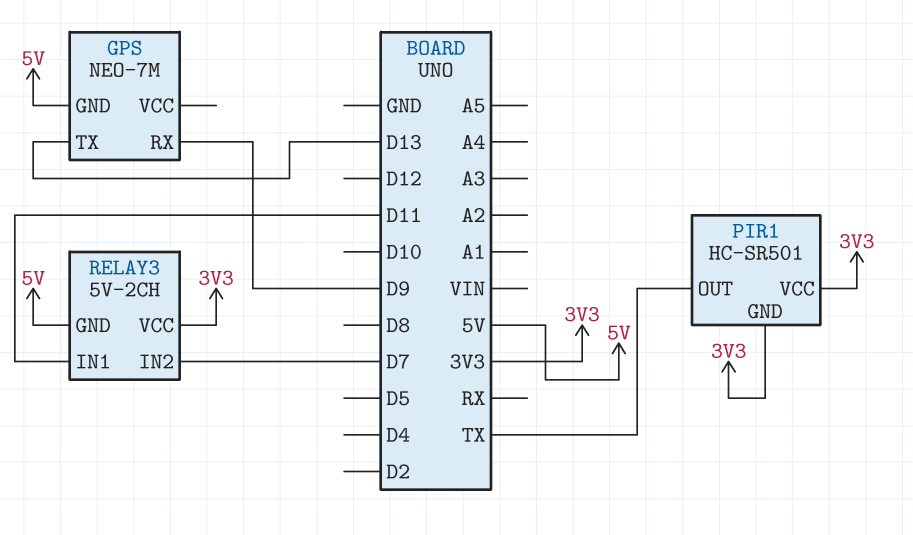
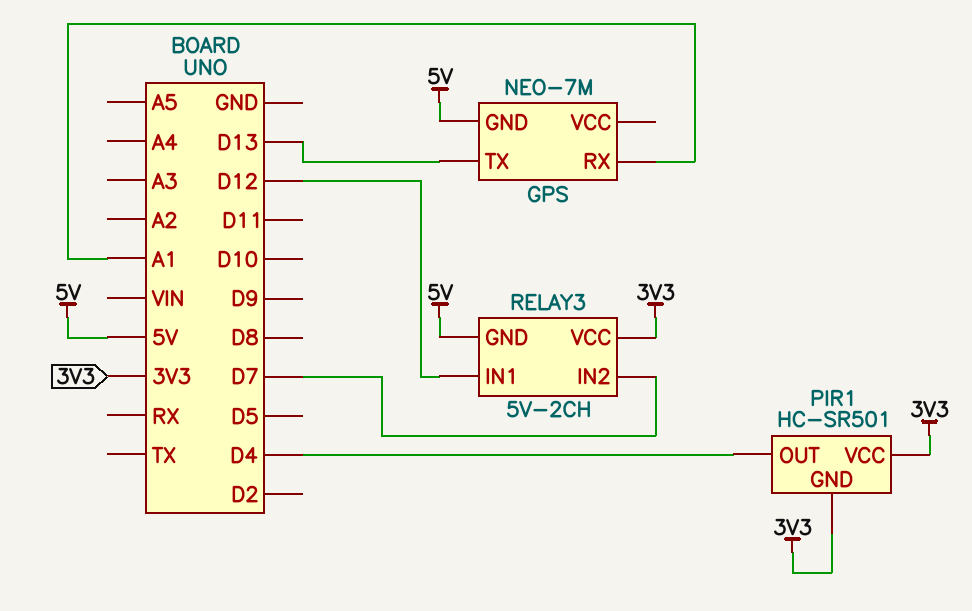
GPS pin RX: D9 -> A1
PIR1 pin OUT: TX -> D4
RELAY3 pin IN1: D11 -> D12

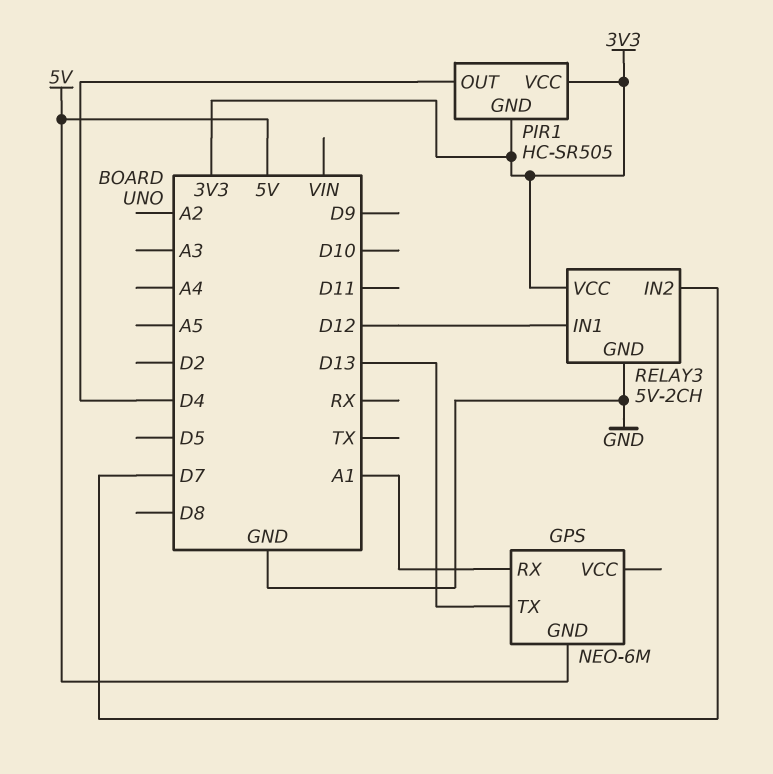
GPS: NEO-7M -> NEO-6M
PIR1: HC-SR501 -> HC-SR505
RELAY3 pin GND: 5V -> GND

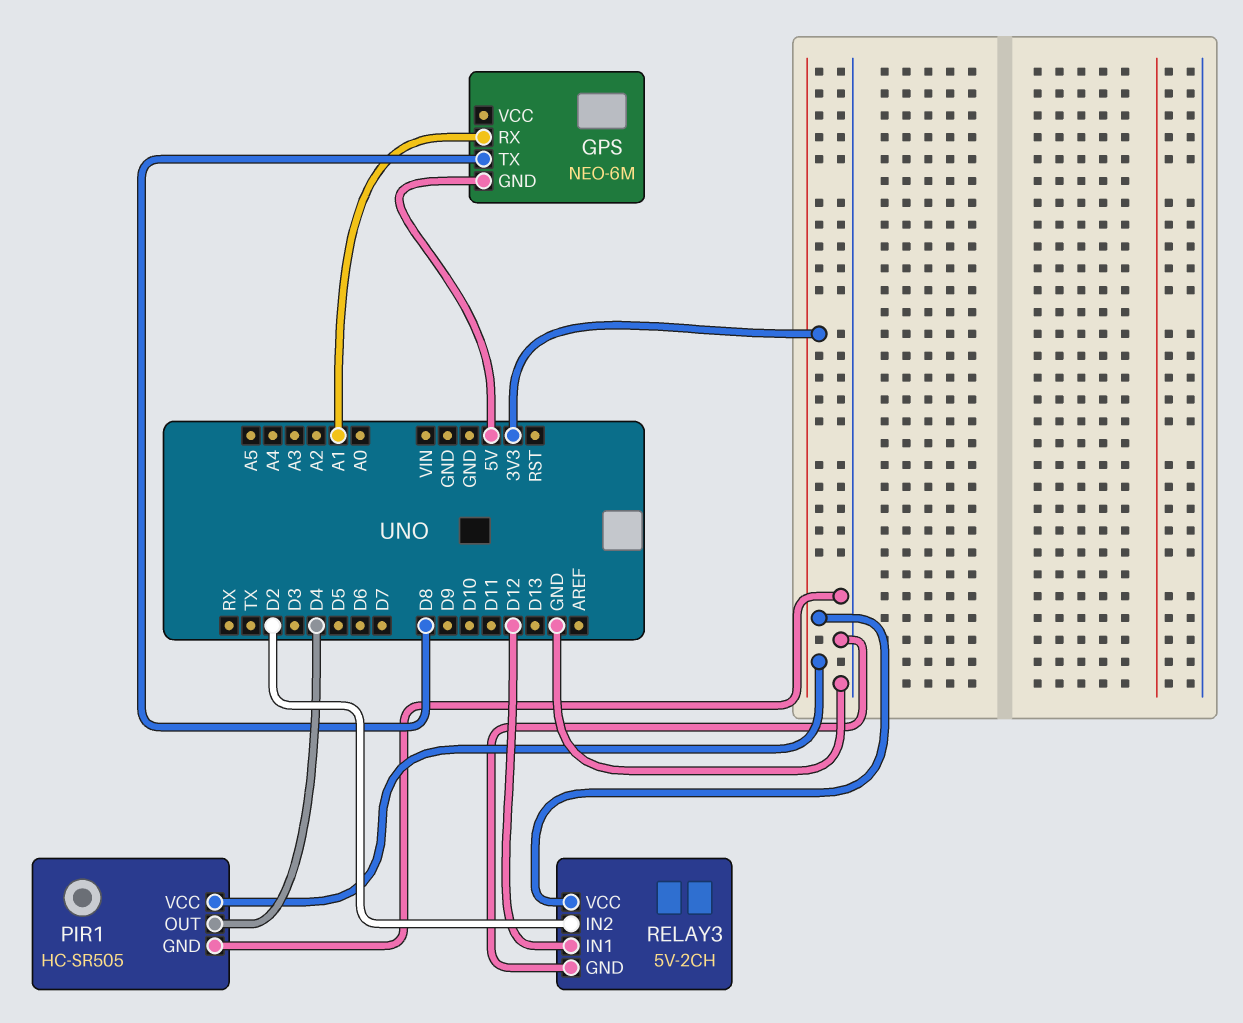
GPS pin TX: D13 -> D8
PIR1 pin GND: 3V3 -> GND
RELAY3 pin IN2: D7 -> D2

